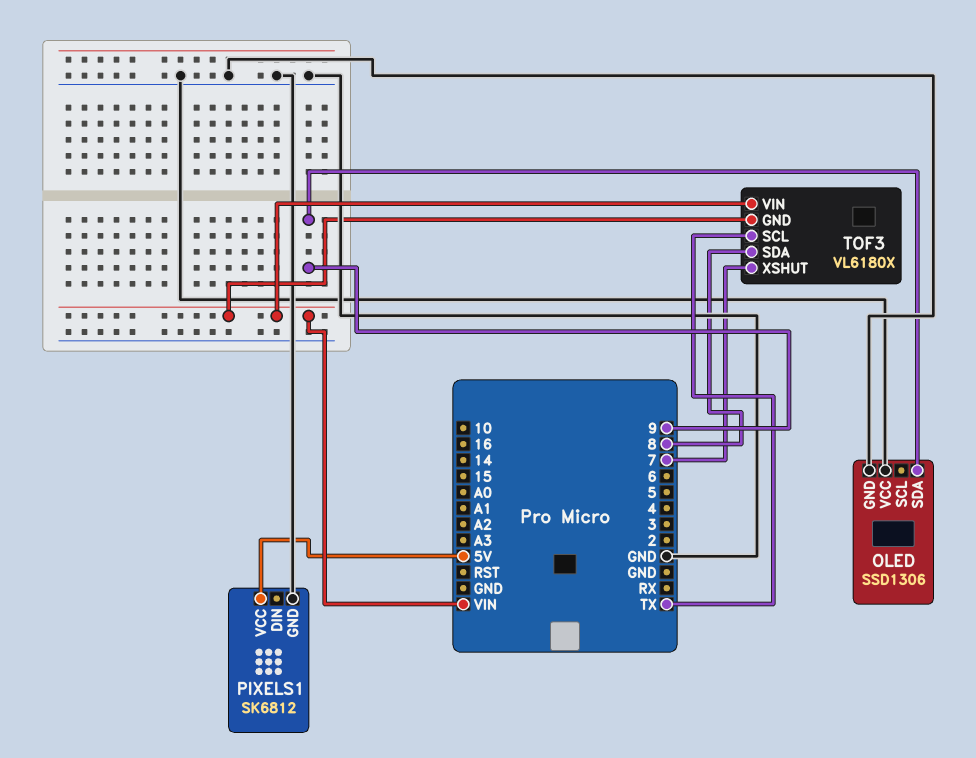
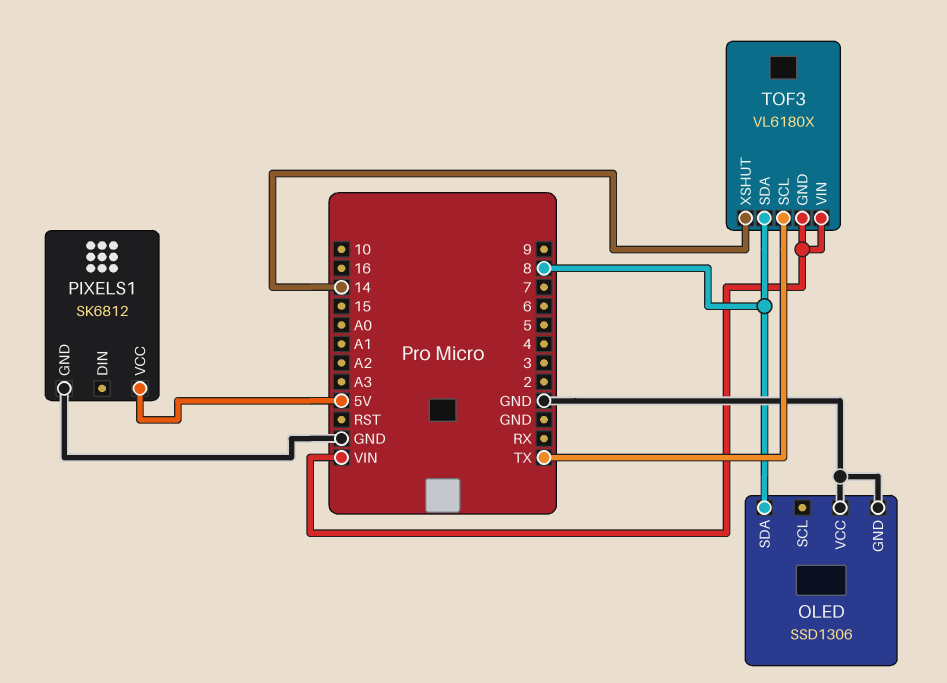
OLED pin SDA: 9 -> 8
TOF3 pin XSHUT: 7 -> 14

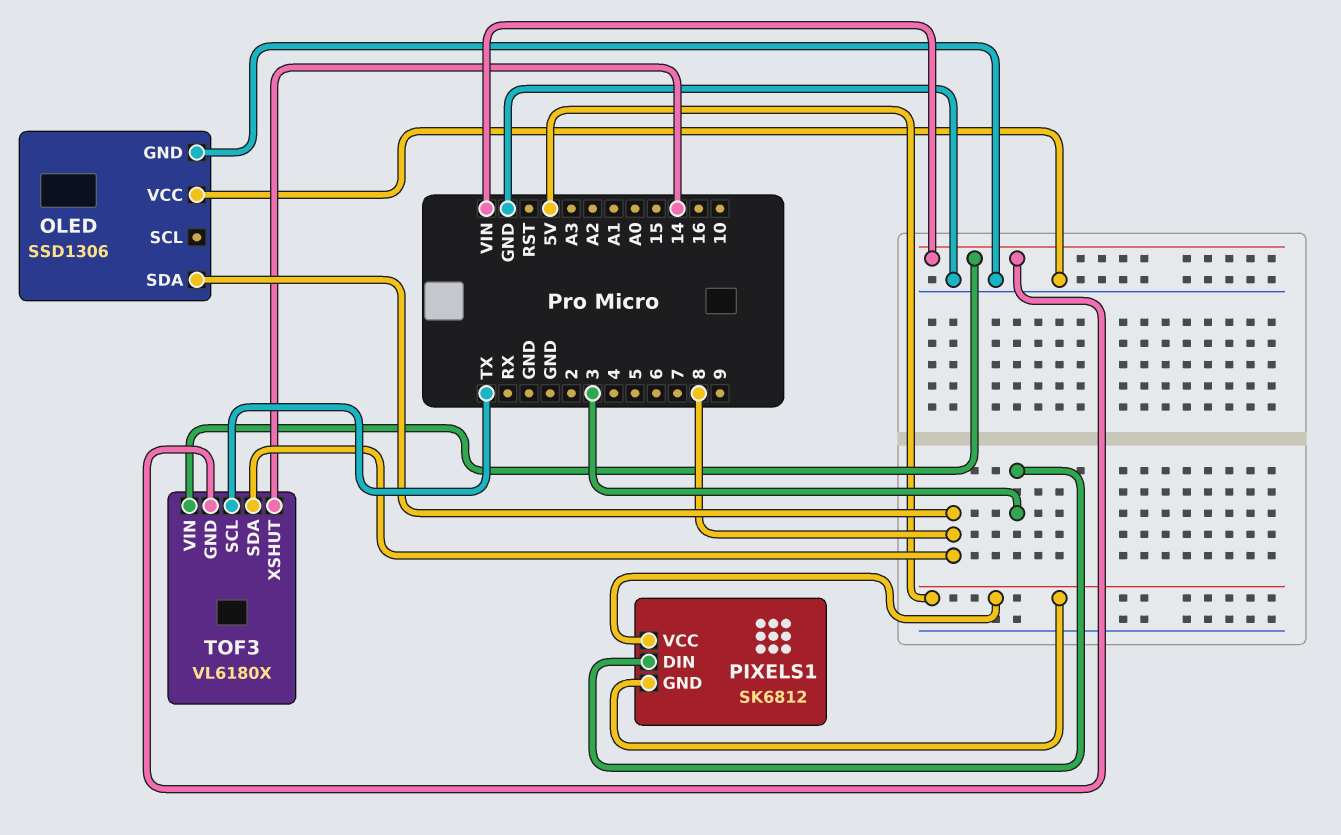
PIXELS1 pin DIN: none -> 3
PIXELS1 pin GND: GND -> 5V

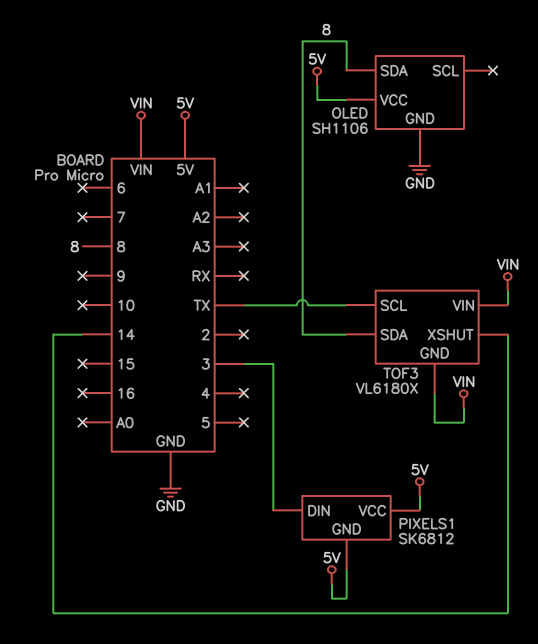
OLED: SSD1306 -> SH1106
OLED pin VCC: GND -> 5V

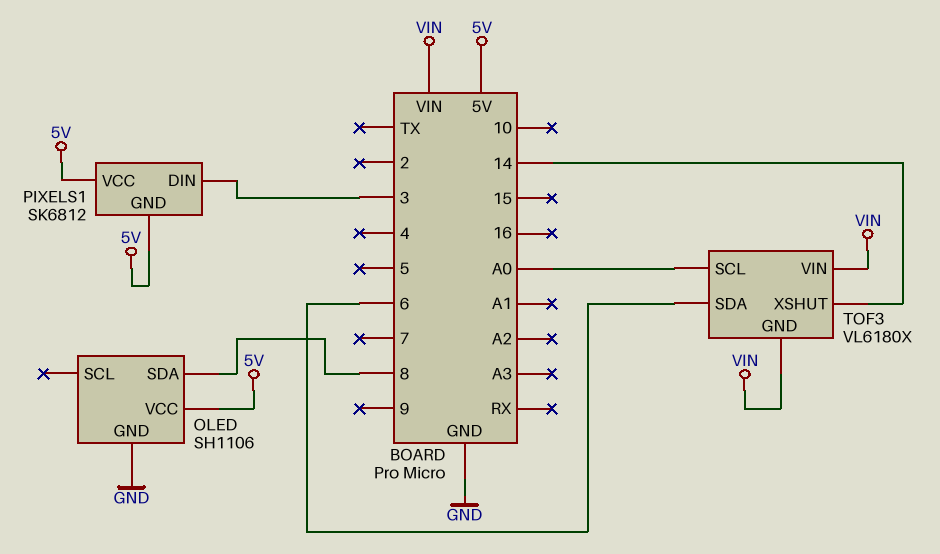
TOF3 pin SCL: TX -> A0
TOF3 pin SDA: 8 -> 6

